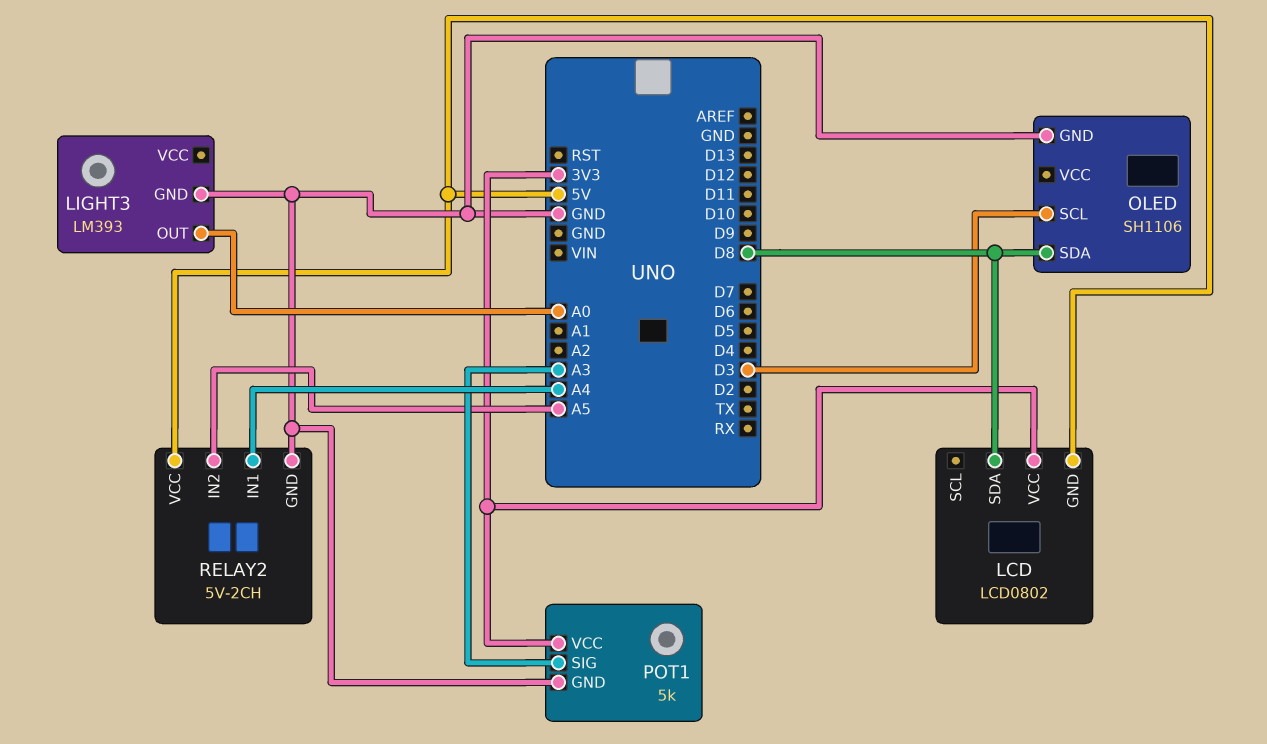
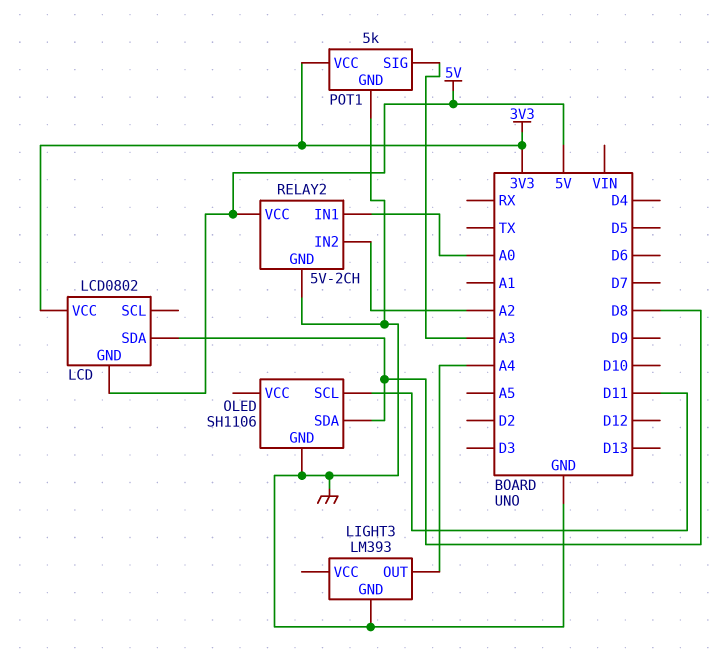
LIGHT3 pin OUT: A0 -> A4
OLED pin SCL: D3 -> D11
RELAY2 pin IN1: A4 -> A0
RELAY2 pin IN2: A5 -> A2

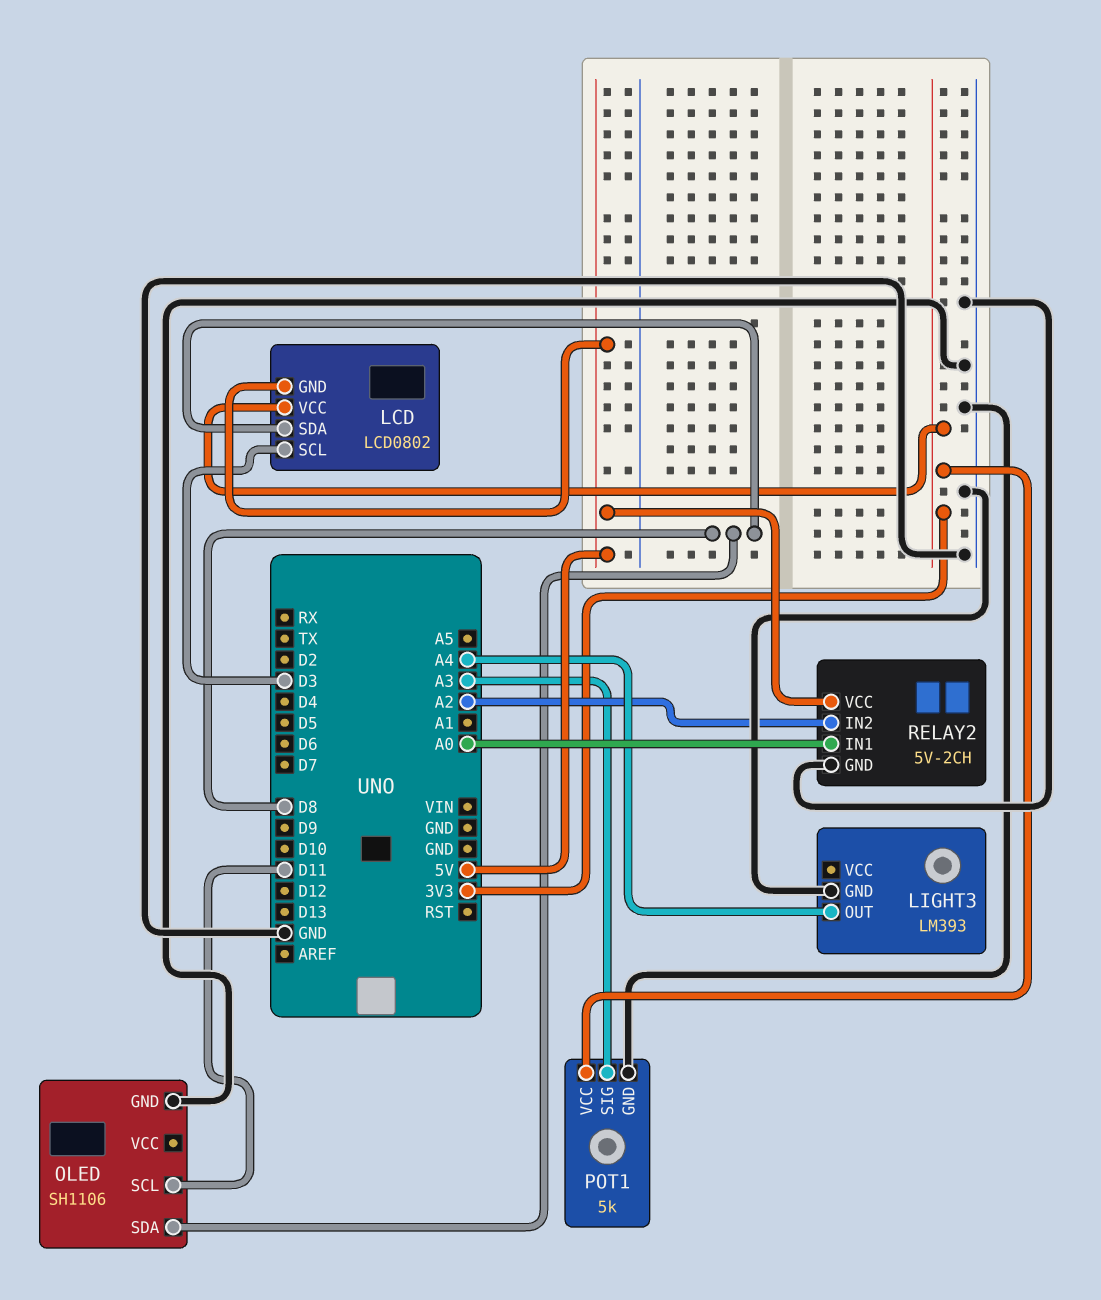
LCD pin SCL: none -> D3

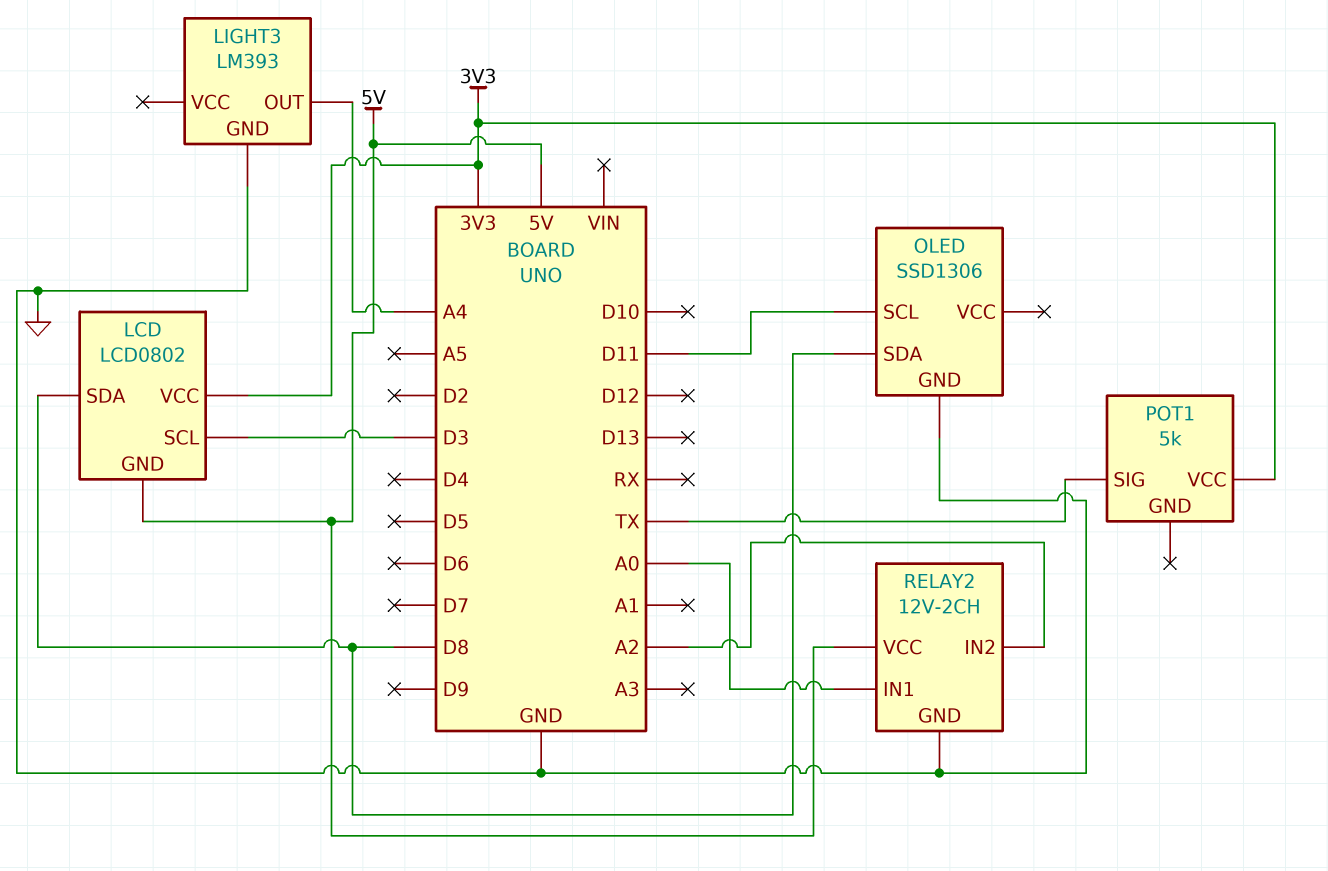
OLED: SH1106 -> SSD1306
POT1 pin GND: GND -> none
POT1 pin SIG: A3 -> TX
RELAY2: 5V-2CH -> 12V-2CH

